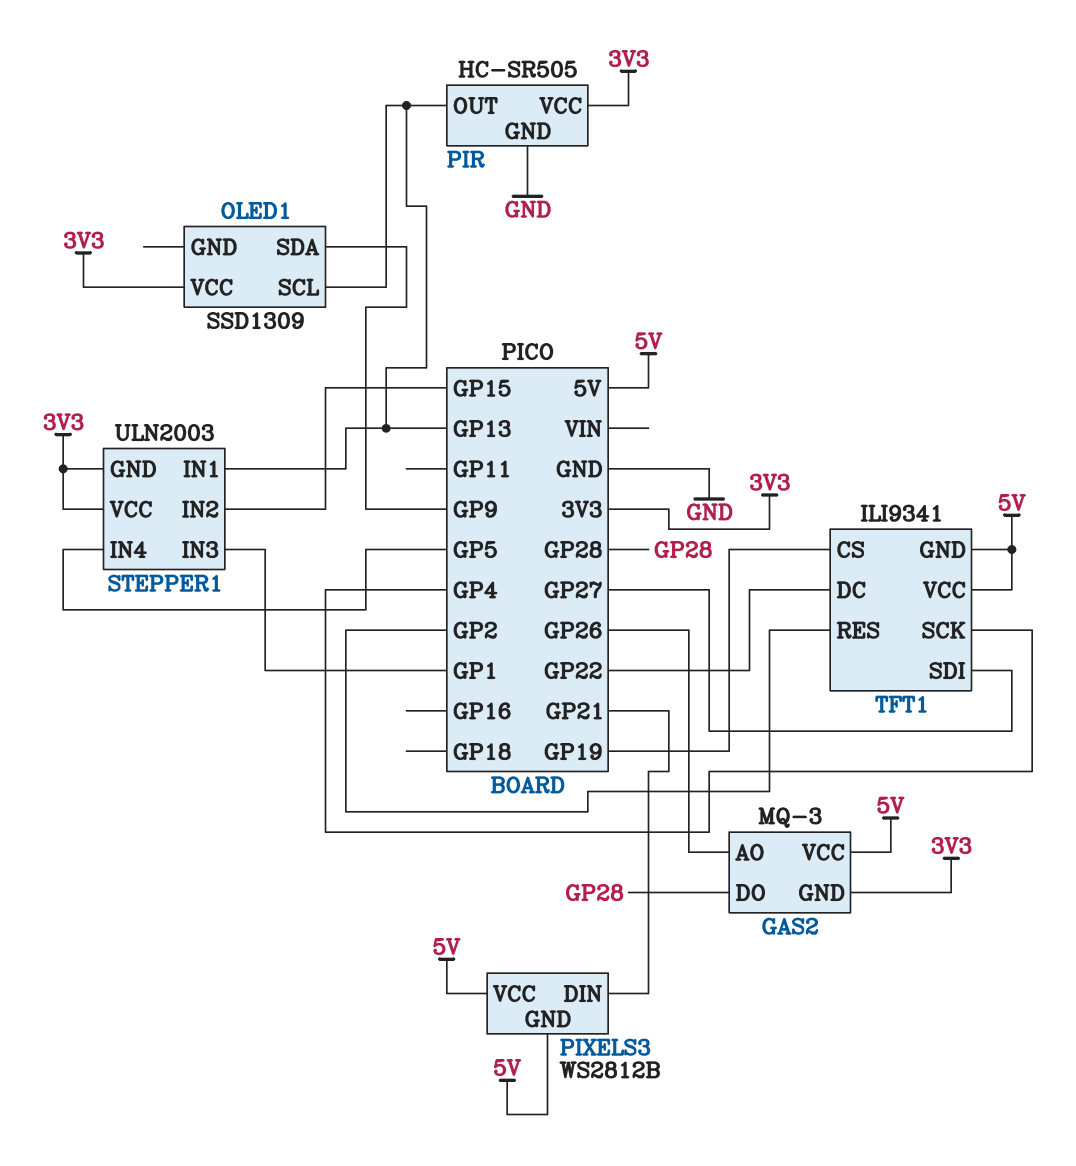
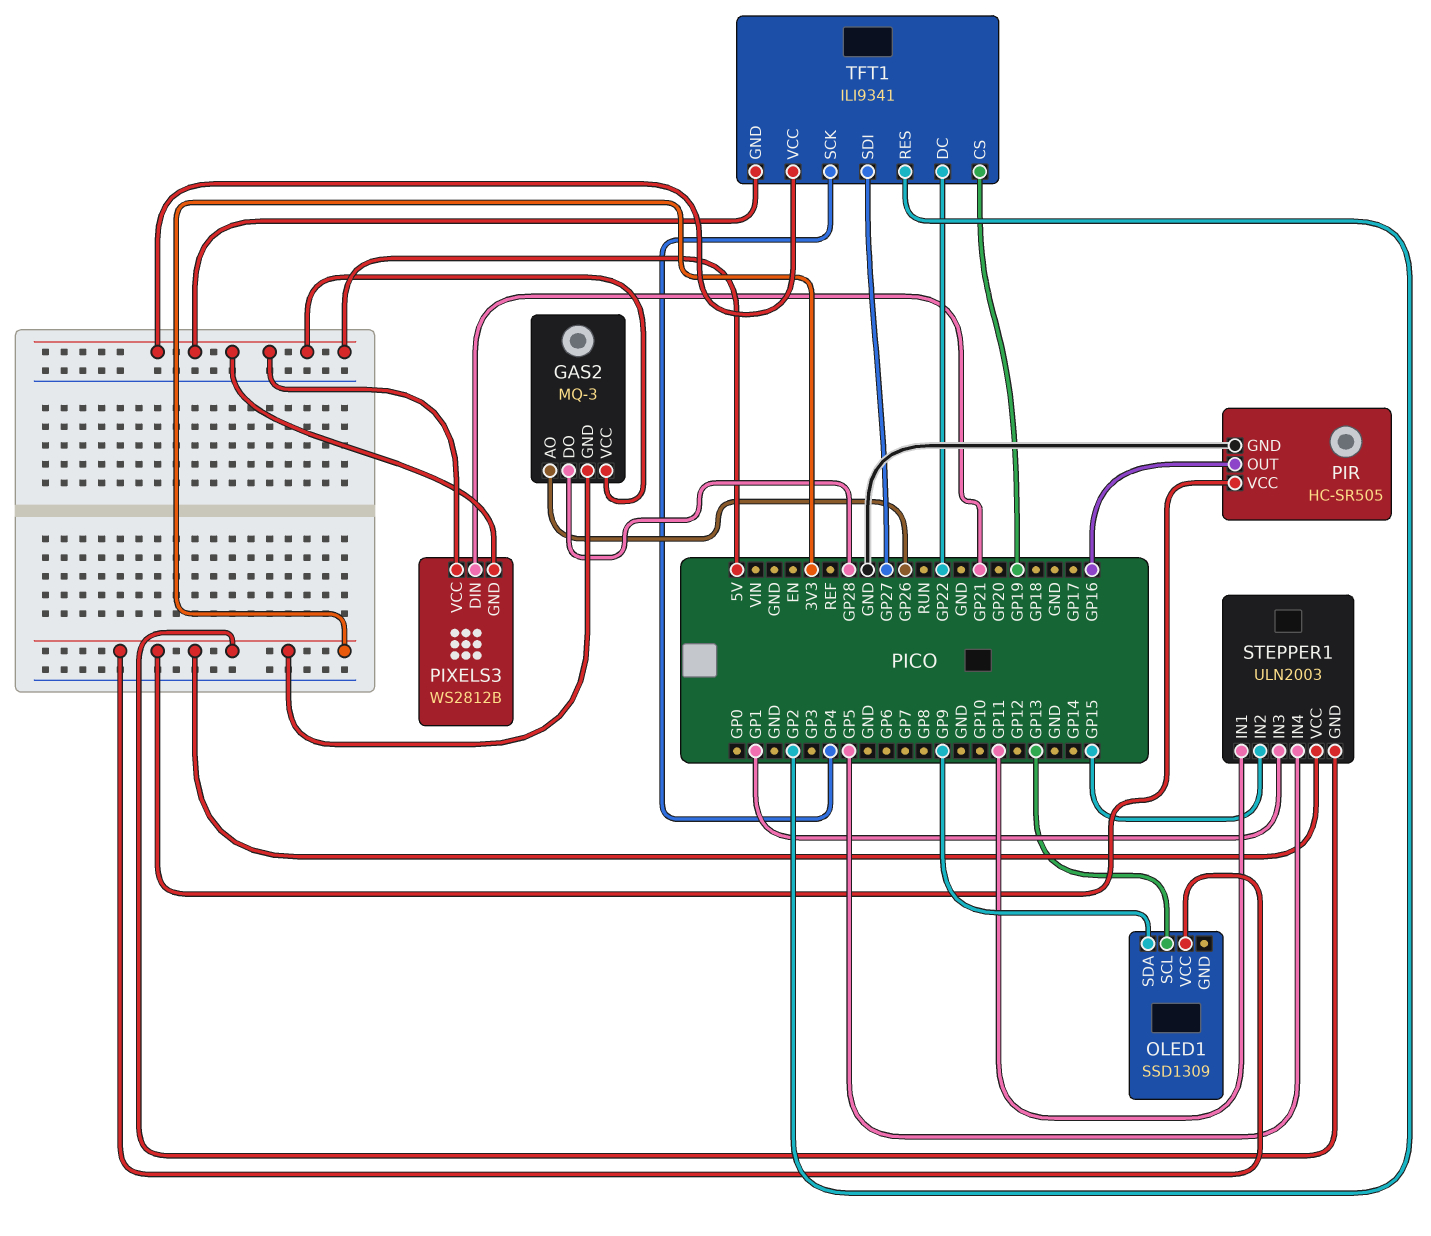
PIR pin OUT: GP13 -> GP16
STEPPER1 pin IN1: GP13 -> GP11

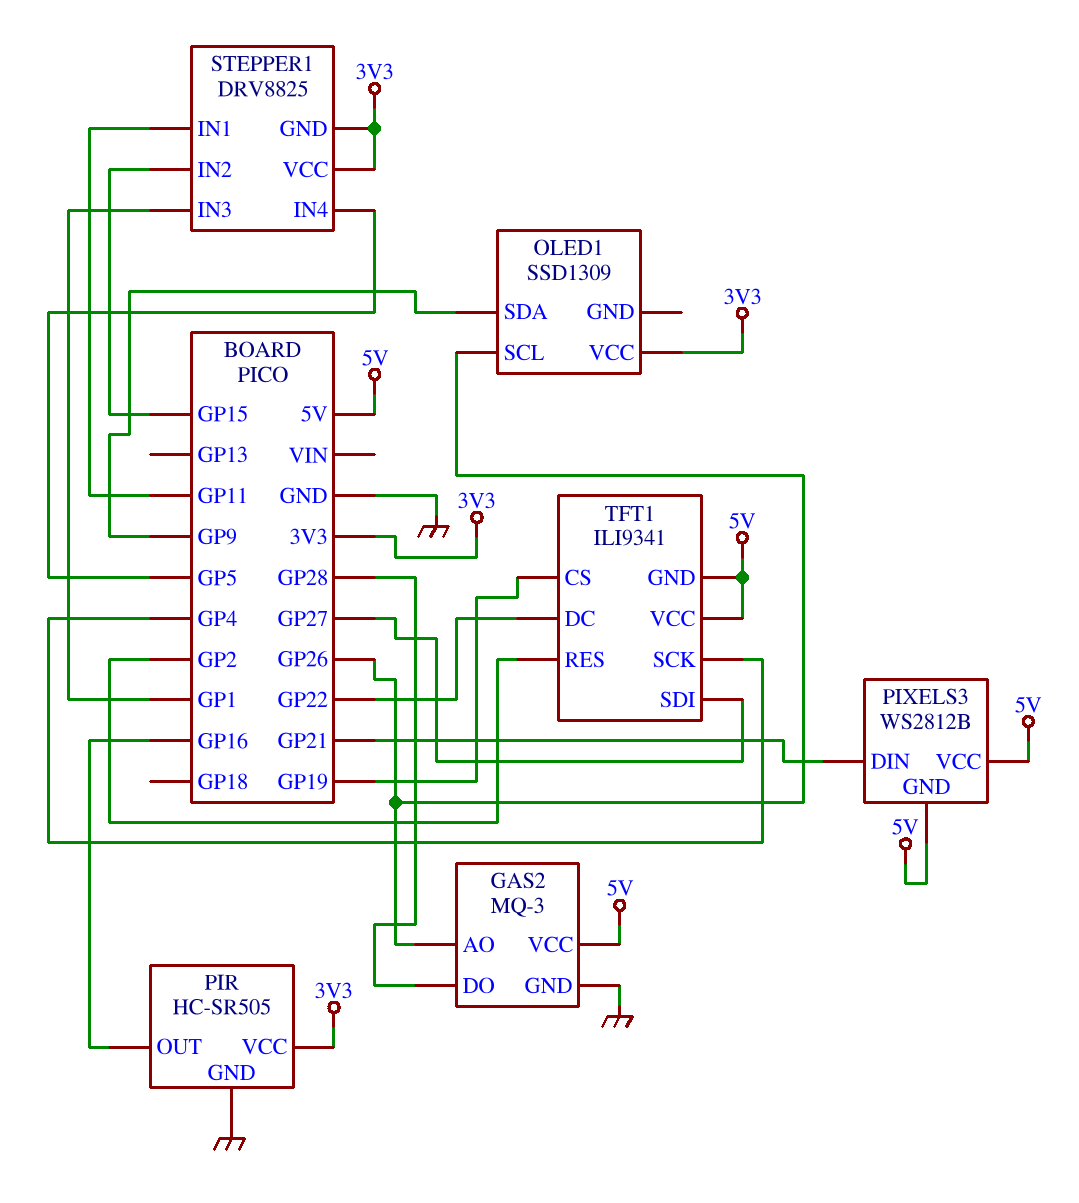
GAS2 pin GND: 3V3 -> GND
OLED1 pin SCL: GP13 -> GP26
STEPPER1: ULN2003 -> DRV8825

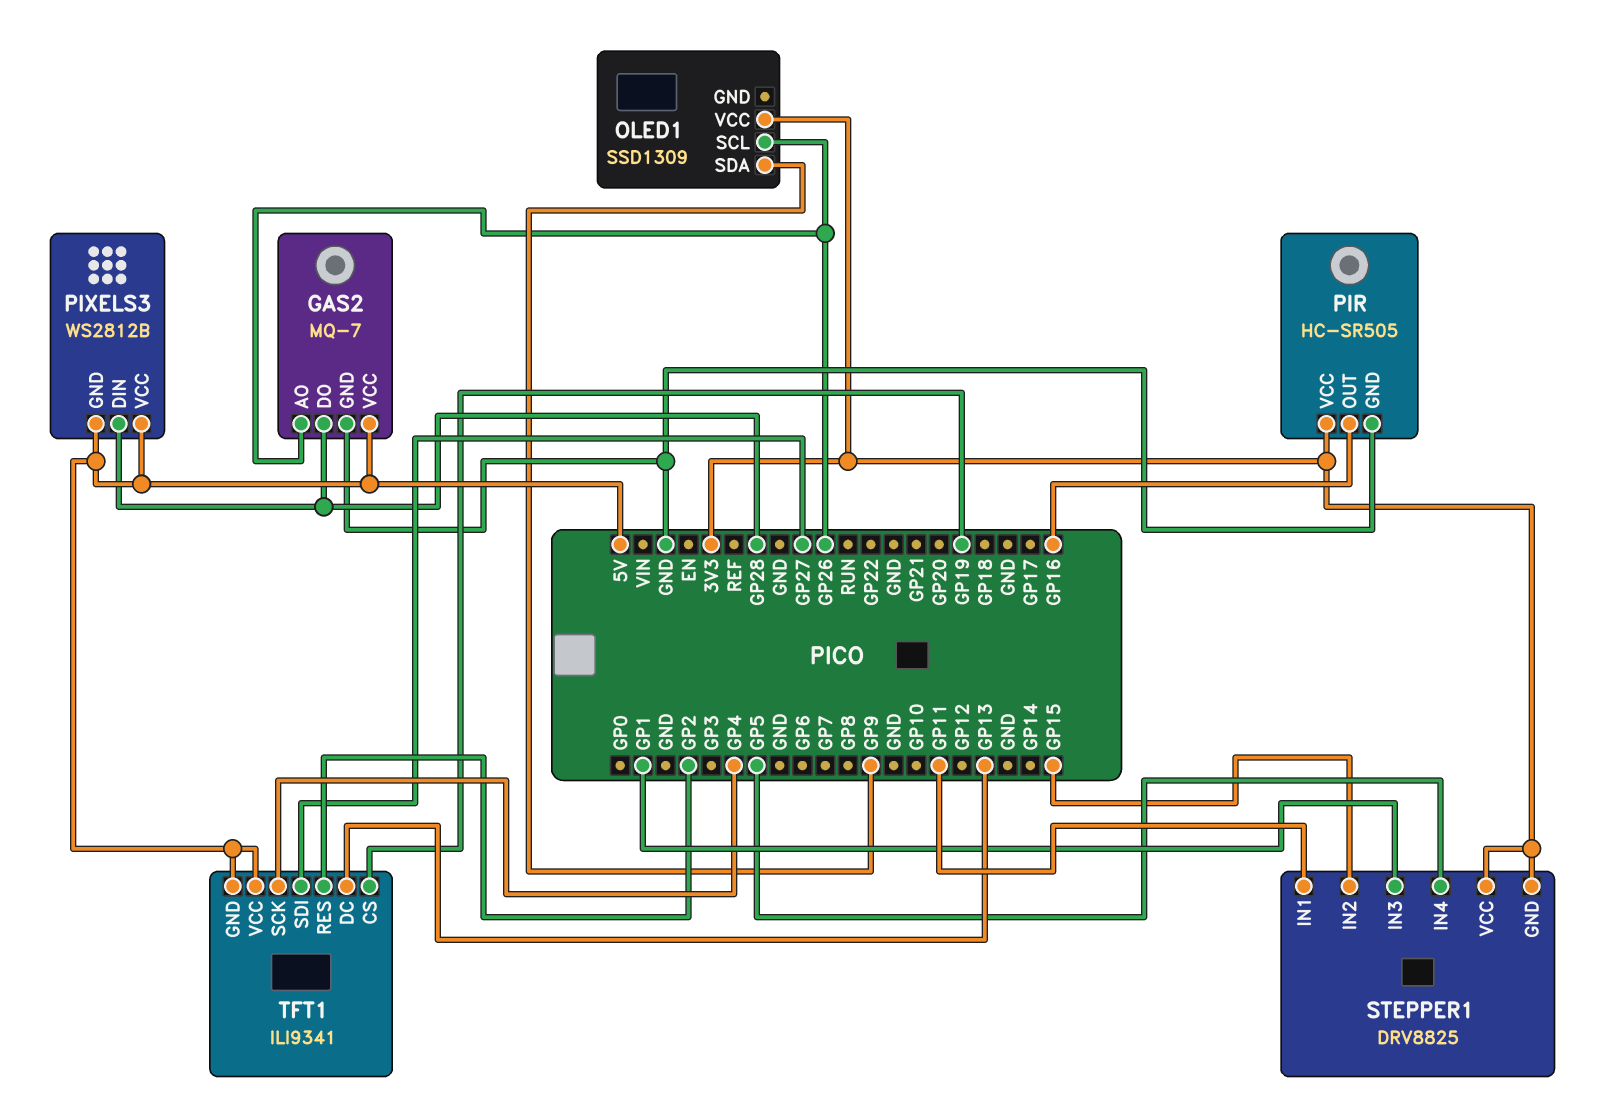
GAS2: MQ-3 -> MQ-7
PIXELS3 pin DIN: GP21 -> GP28
TFT1 pin DC: GP22 -> GP13

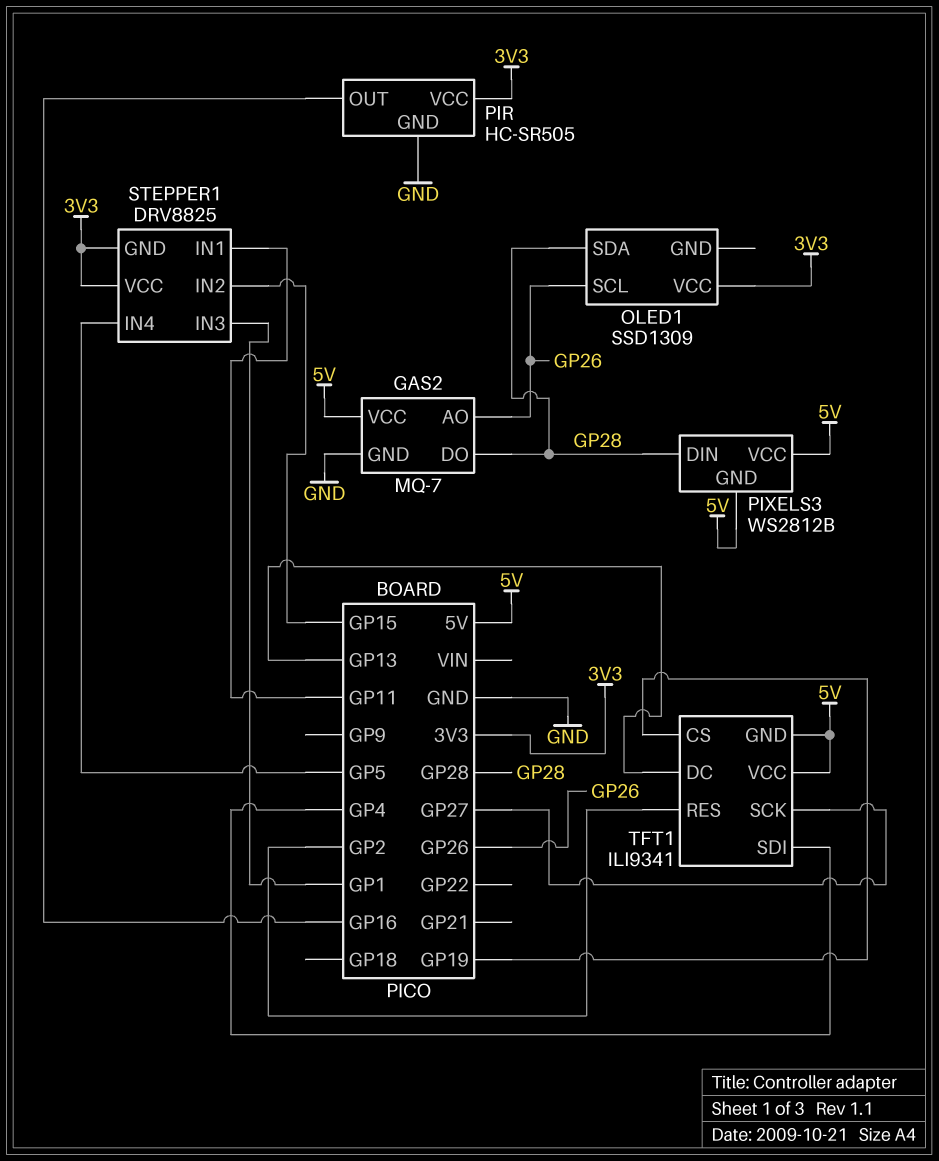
OLED1 pin SDA: GP9 -> GP28
TFT1 pin SCK: GP4 -> GP27
TFT1 pin SDI: GP27 -> GP4

